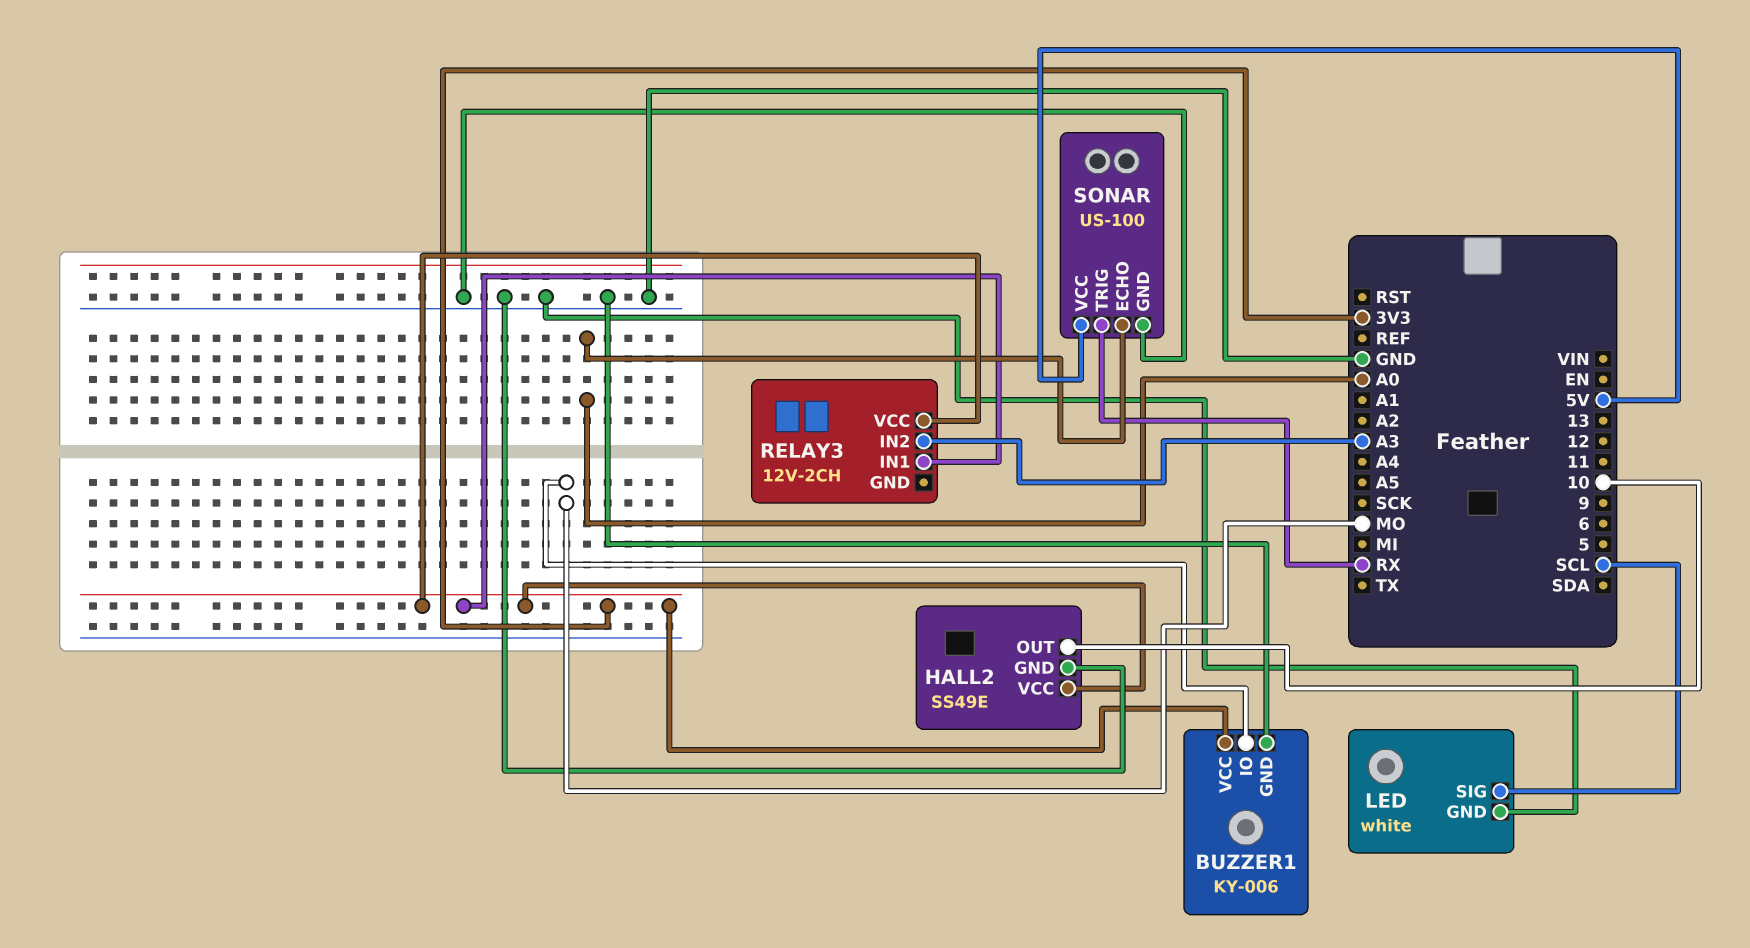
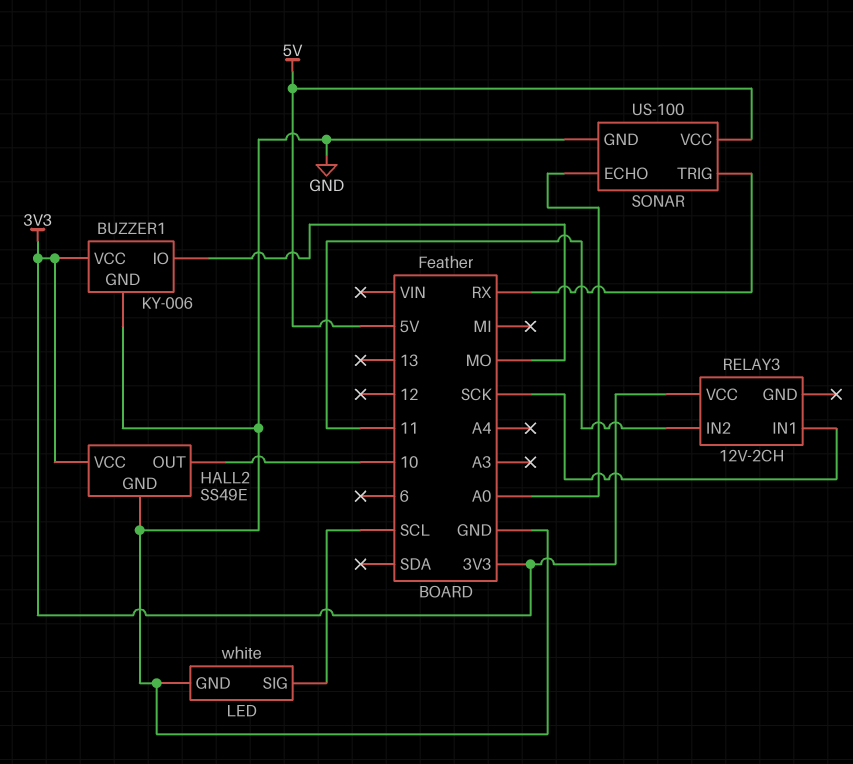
RELAY3 pin IN1: 3V3 -> SCK
RELAY3 pin IN2: A3 -> 11

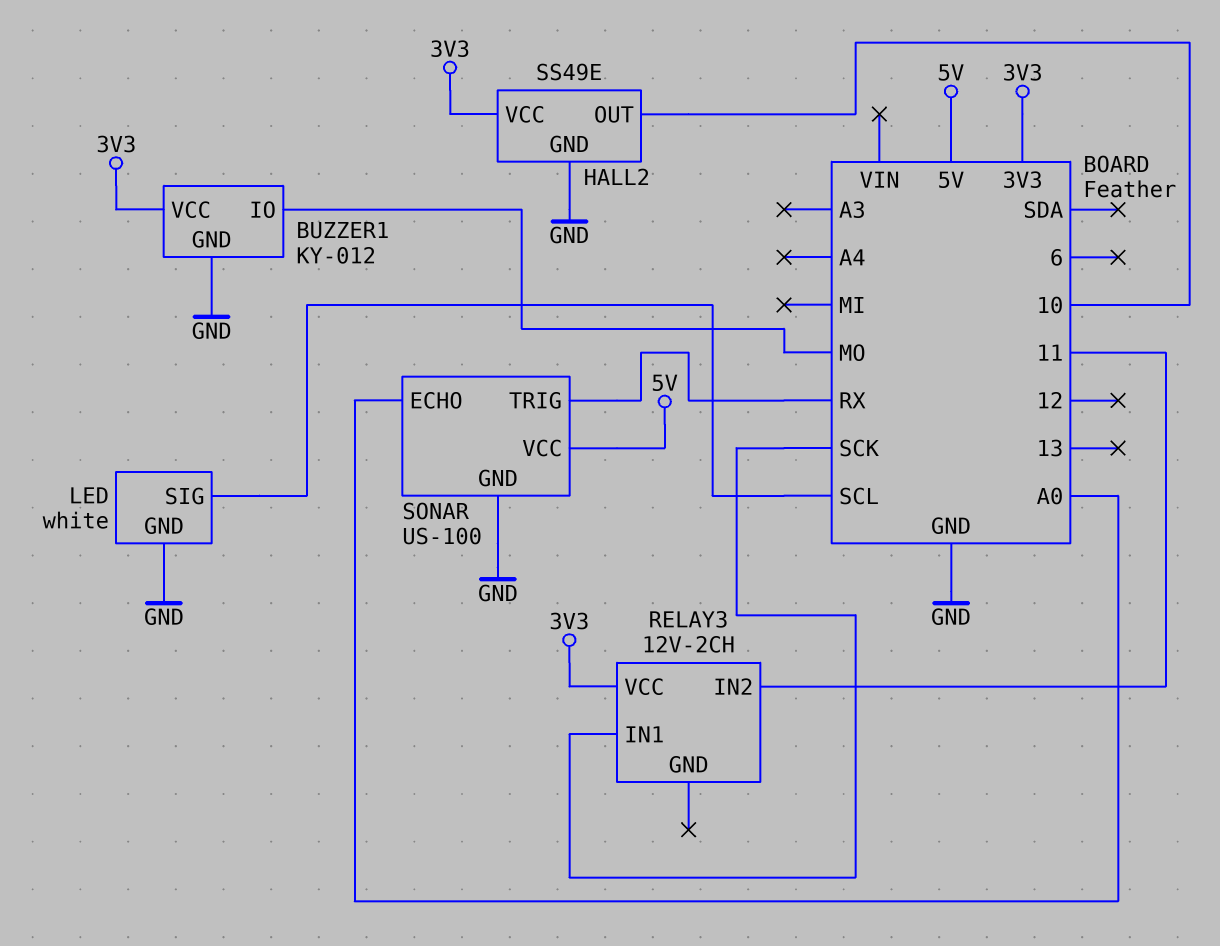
BUZZER1: KY-006 -> KY-012

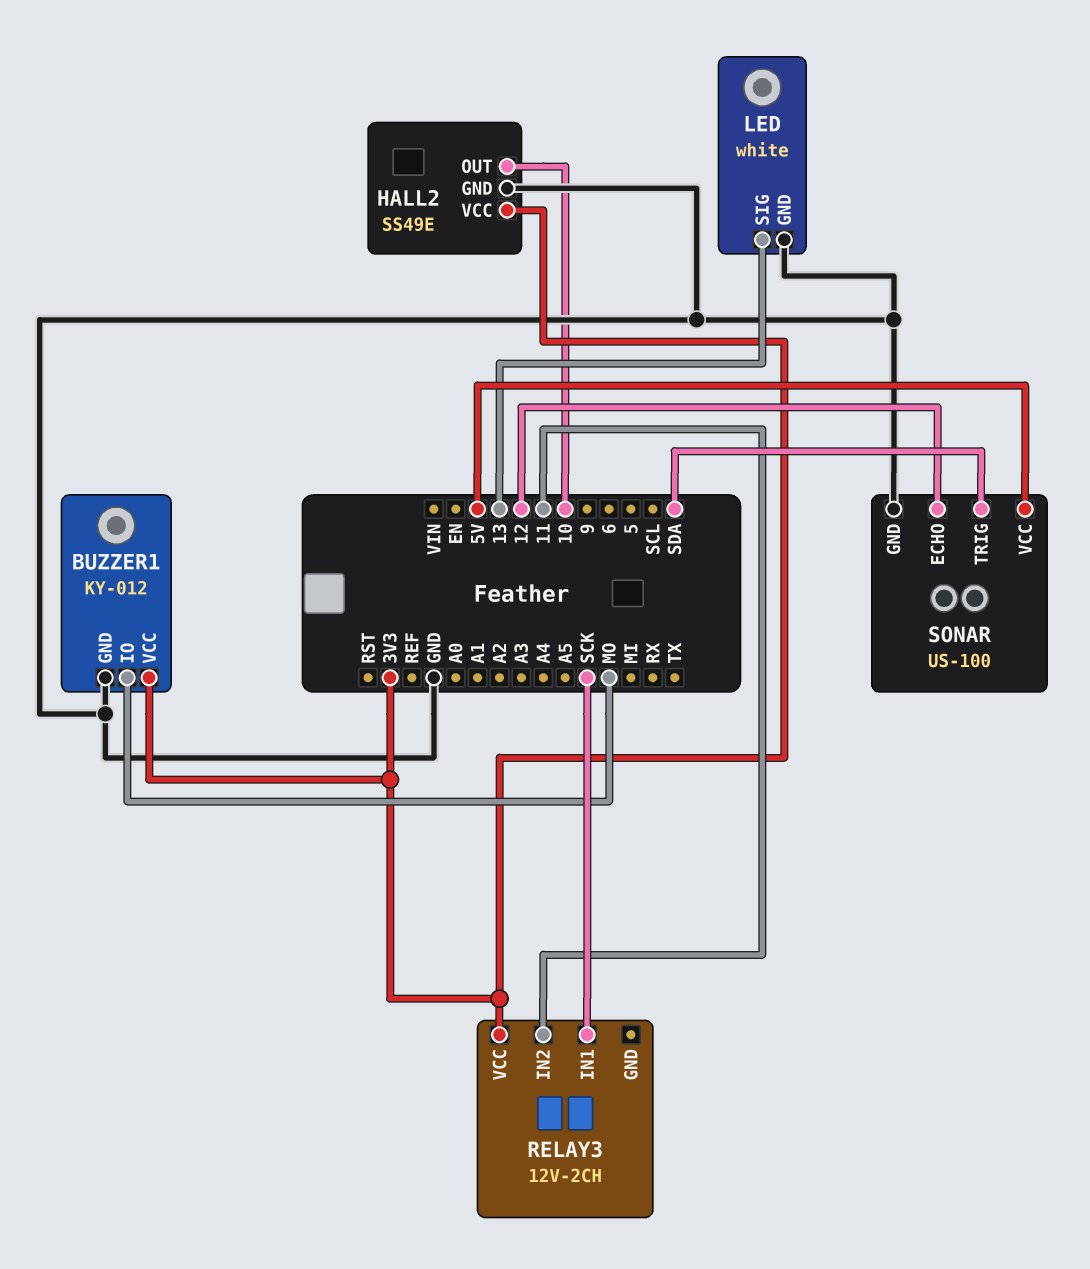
LED pin SIG: SCL -> 13
SONAR pin ECHO: A0 -> 12
SONAR pin TRIG: RX -> SDA

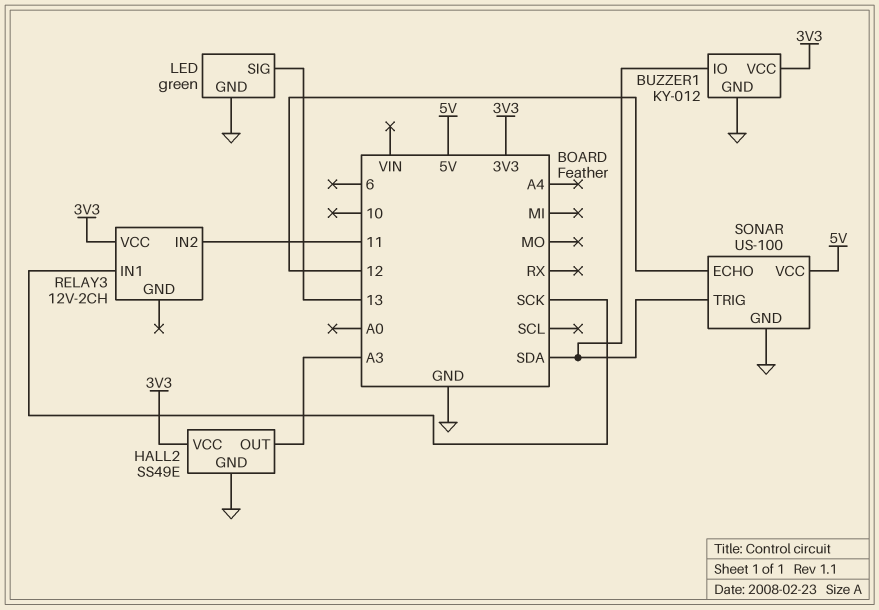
BUZZER1 pin IO: MO -> SDA
HALL2 pin OUT: 10 -> A3
LED: white -> green

